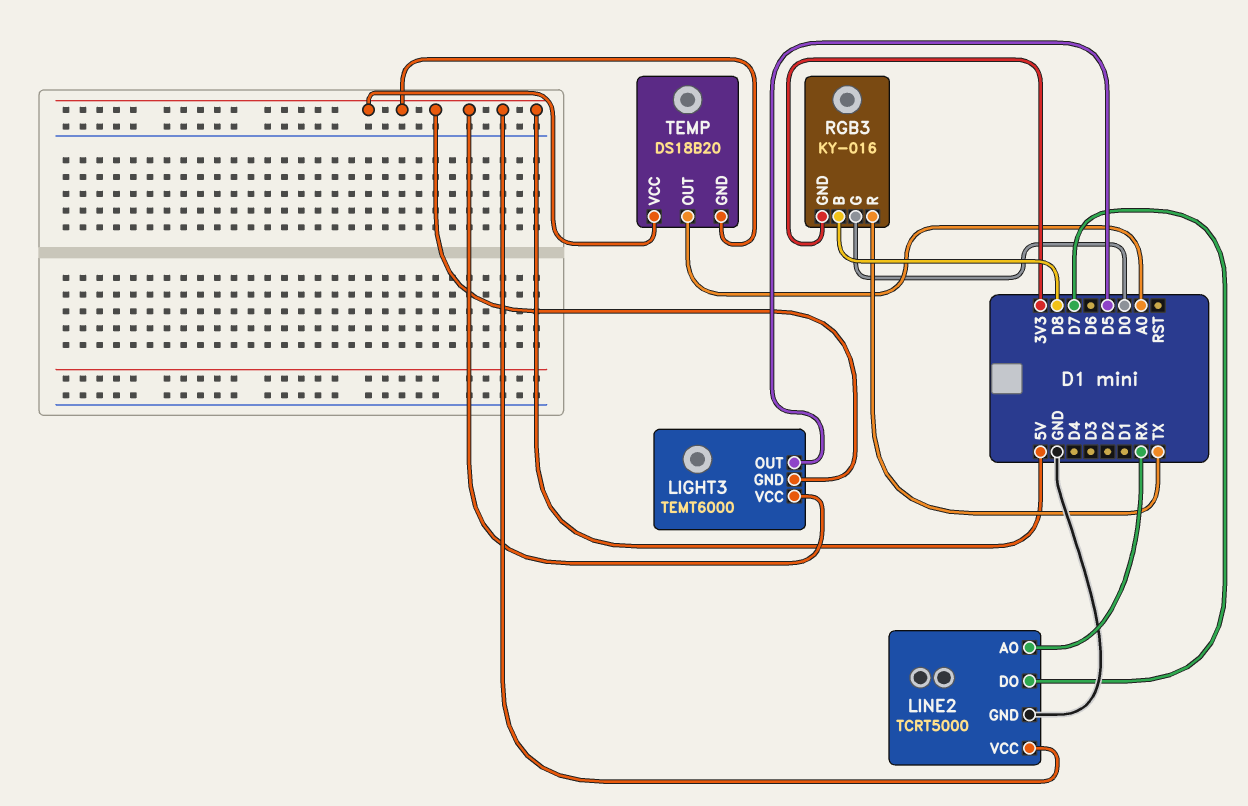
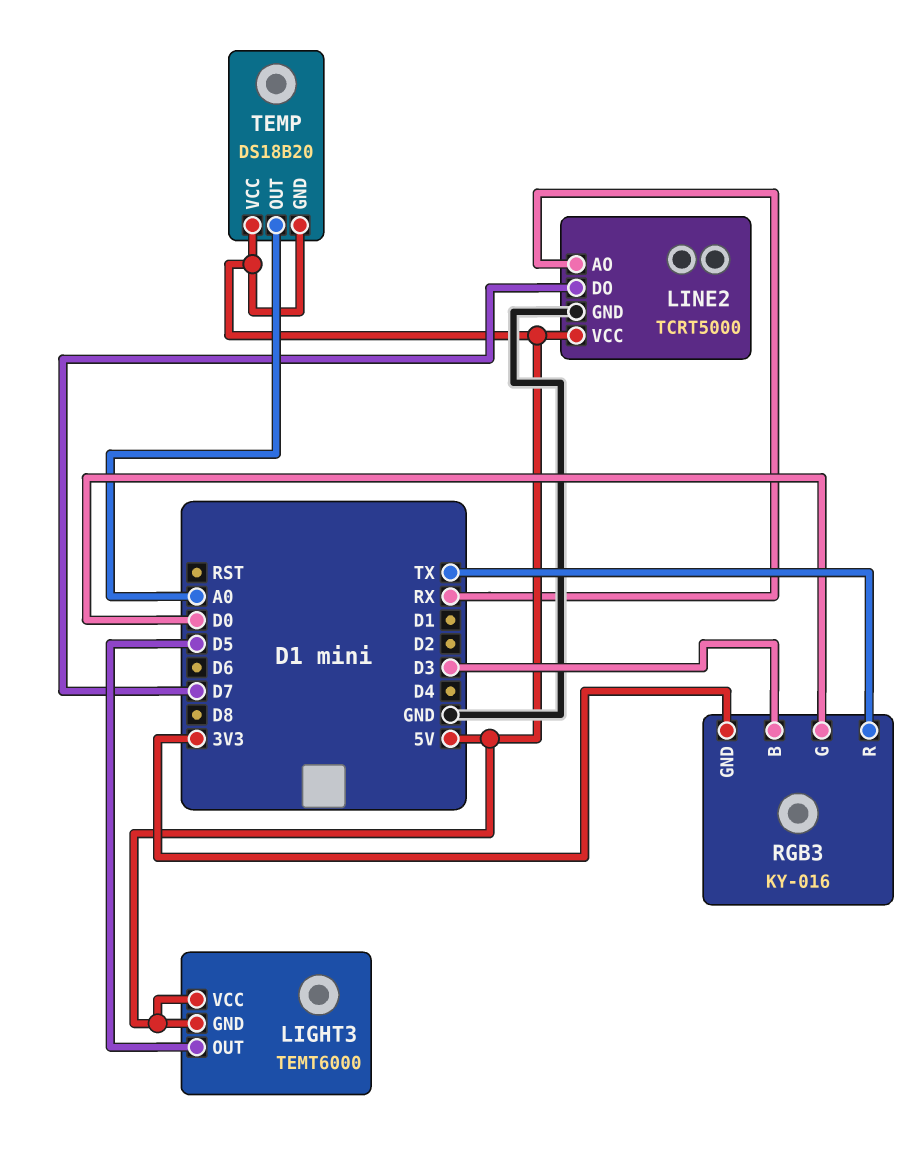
RGB3 pin B: D8 -> D3

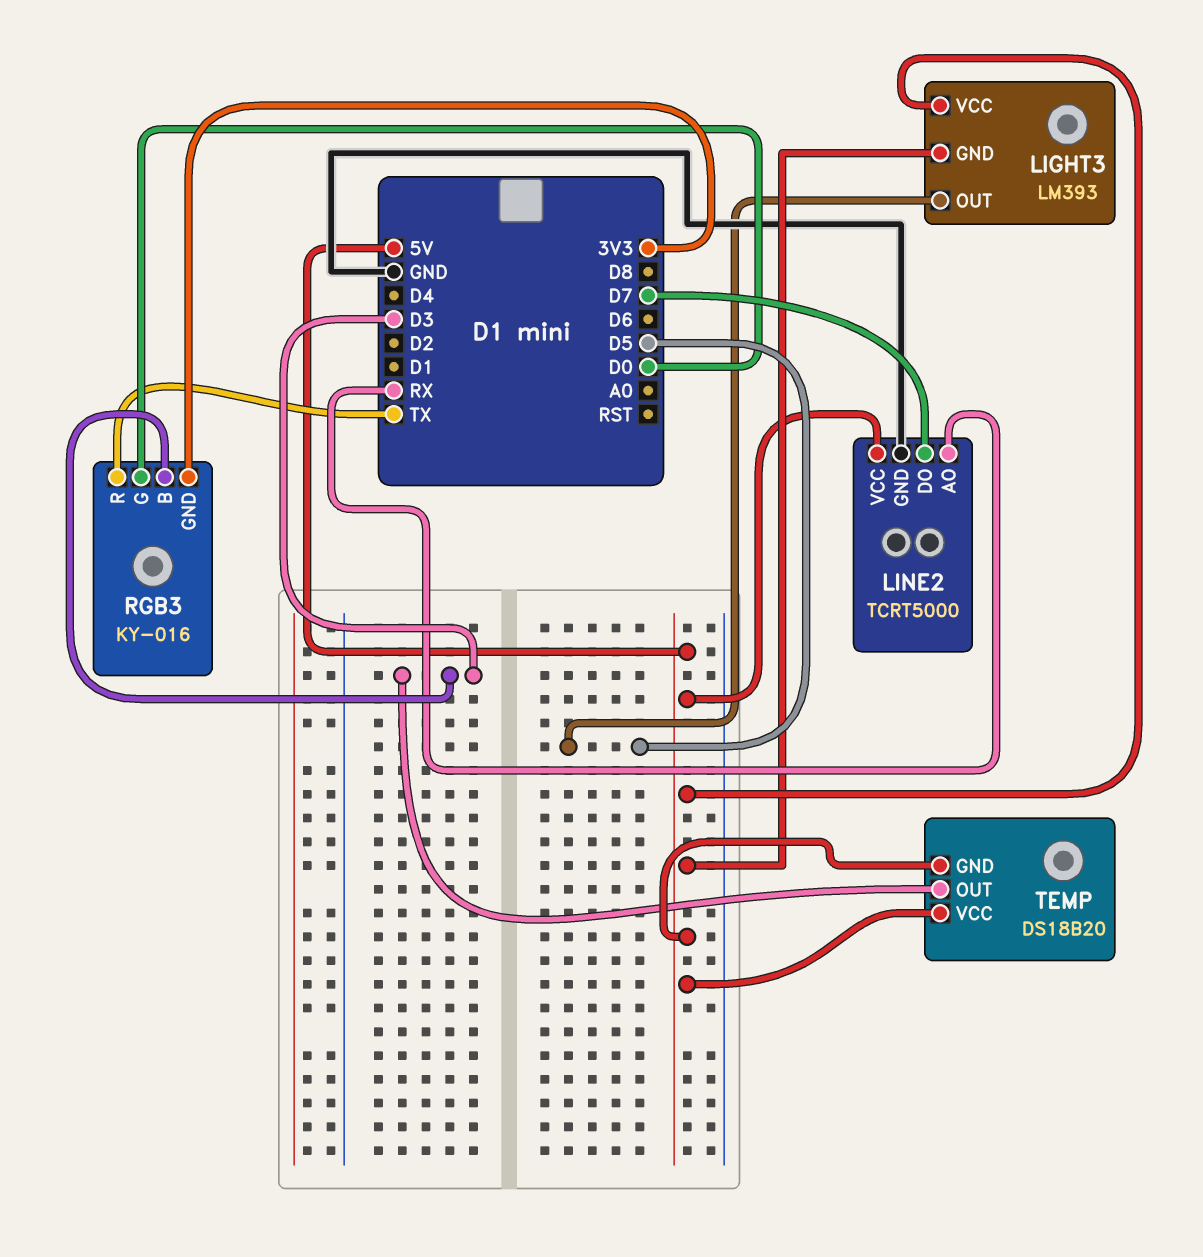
LIGHT3: TEMT6000 -> LM393
TEMP pin OUT: A0 -> D3

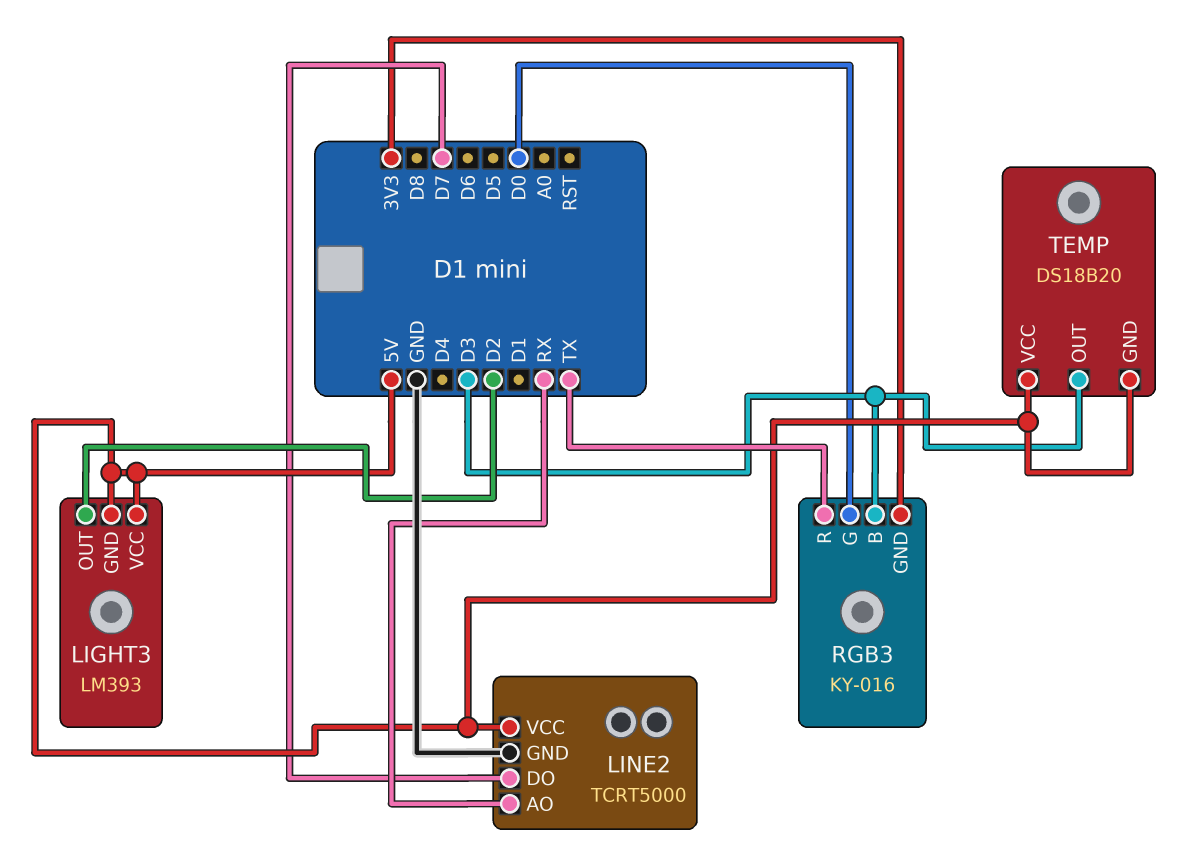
LIGHT3 pin OUT: D5 -> D2

